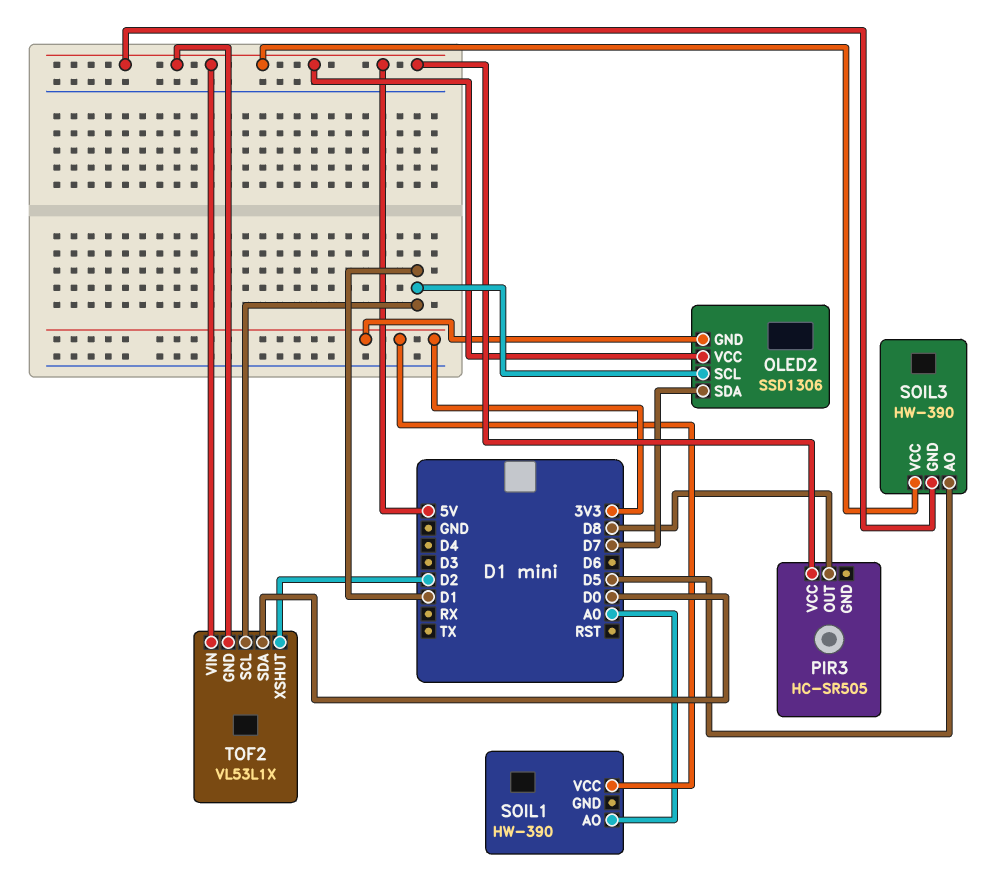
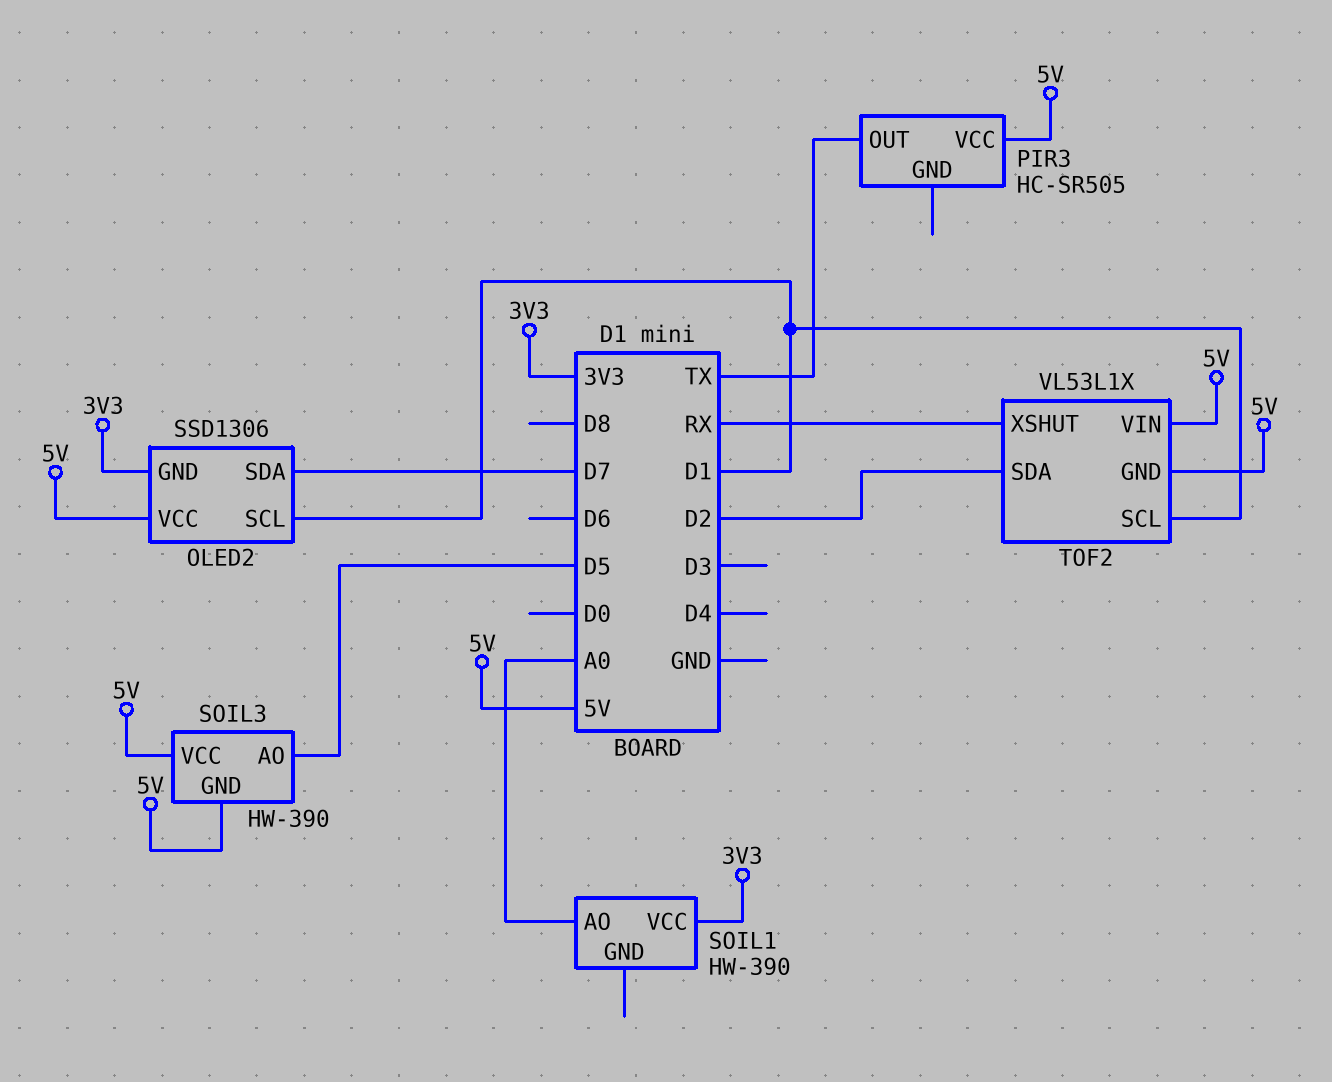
PIR3 pin OUT: D8 -> TX
TOF2 pin SDA: D0 -> D2
TOF2 pin XSHUT: D2 -> RX

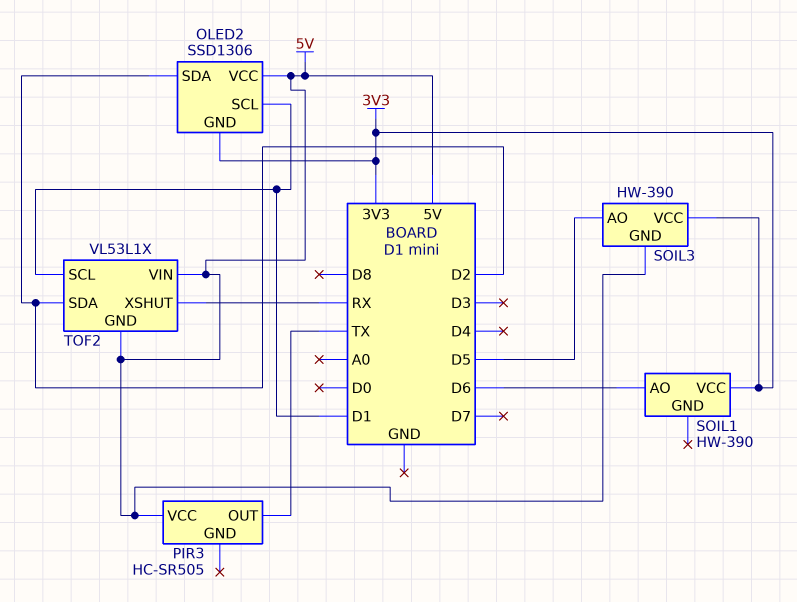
OLED2 pin SDA: D7 -> D2
SOIL1 pin AO: A0 -> D6
SOIL3 pin VCC: 5V -> 3V3

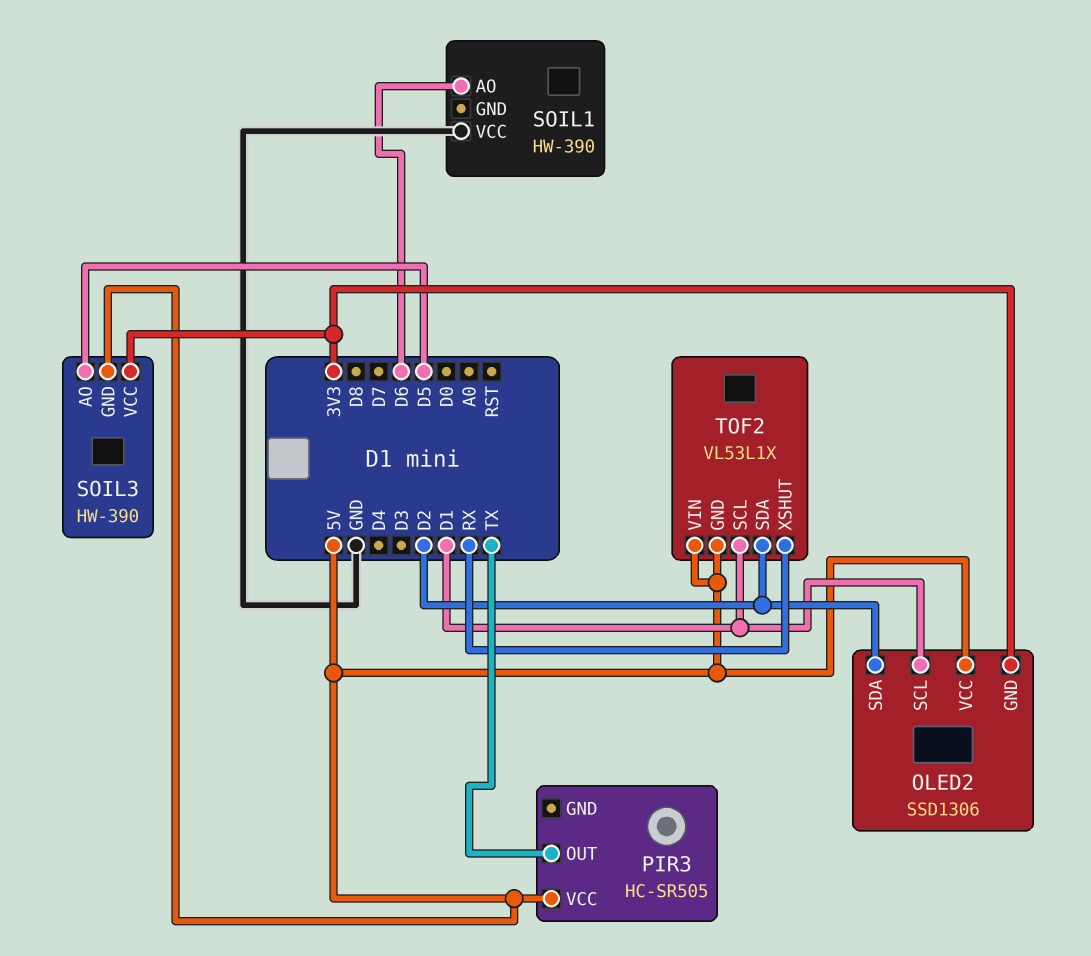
SOIL1 pin VCC: 3V3 -> GND

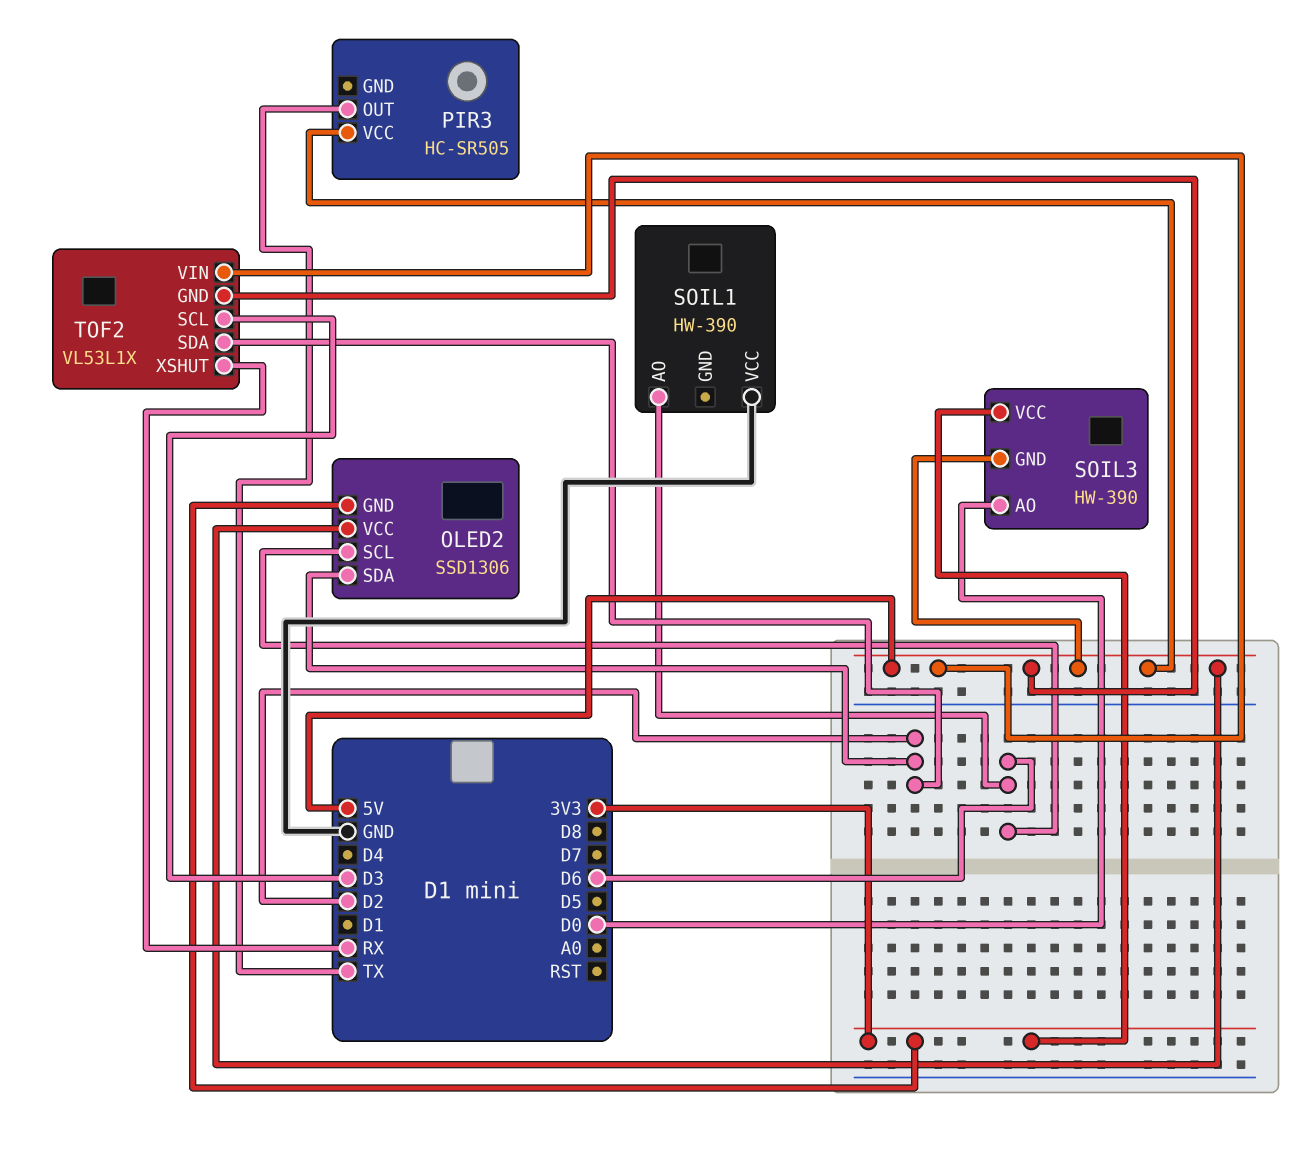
OLED2 pin SCL: D1 -> D6
SOIL3 pin AO: D5 -> D0
TOF2 pin SCL: D1 -> D3

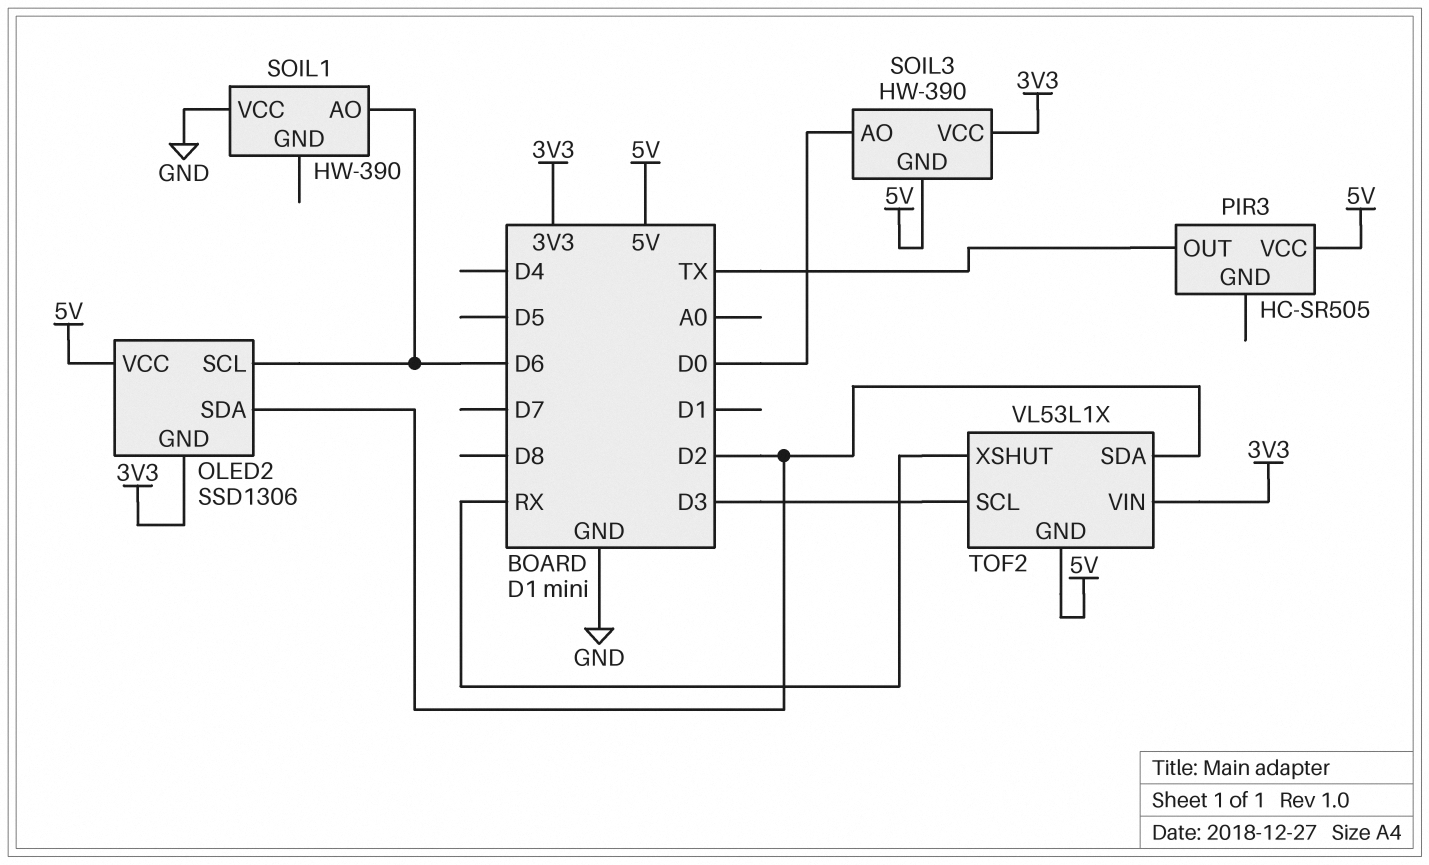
TOF2 pin VIN: 5V -> 3V3

